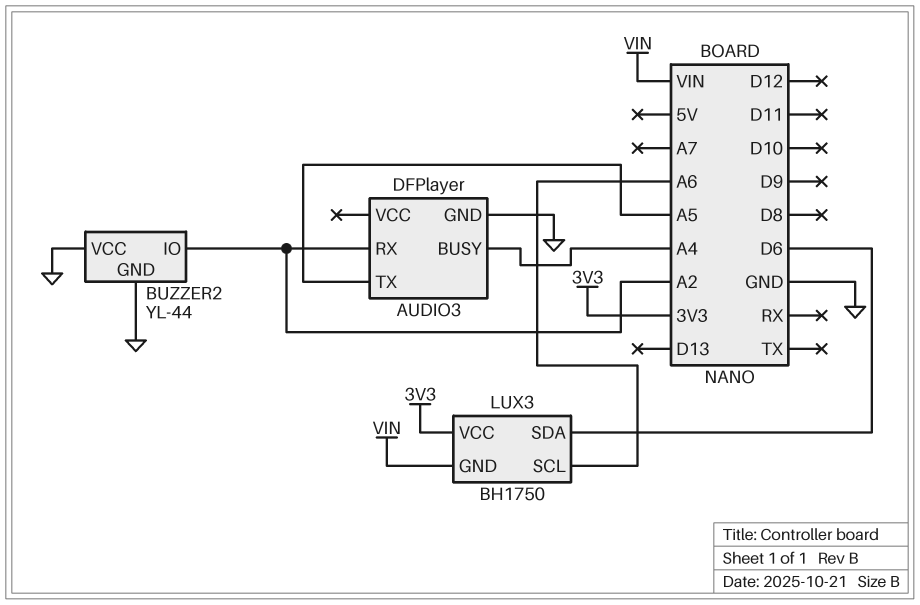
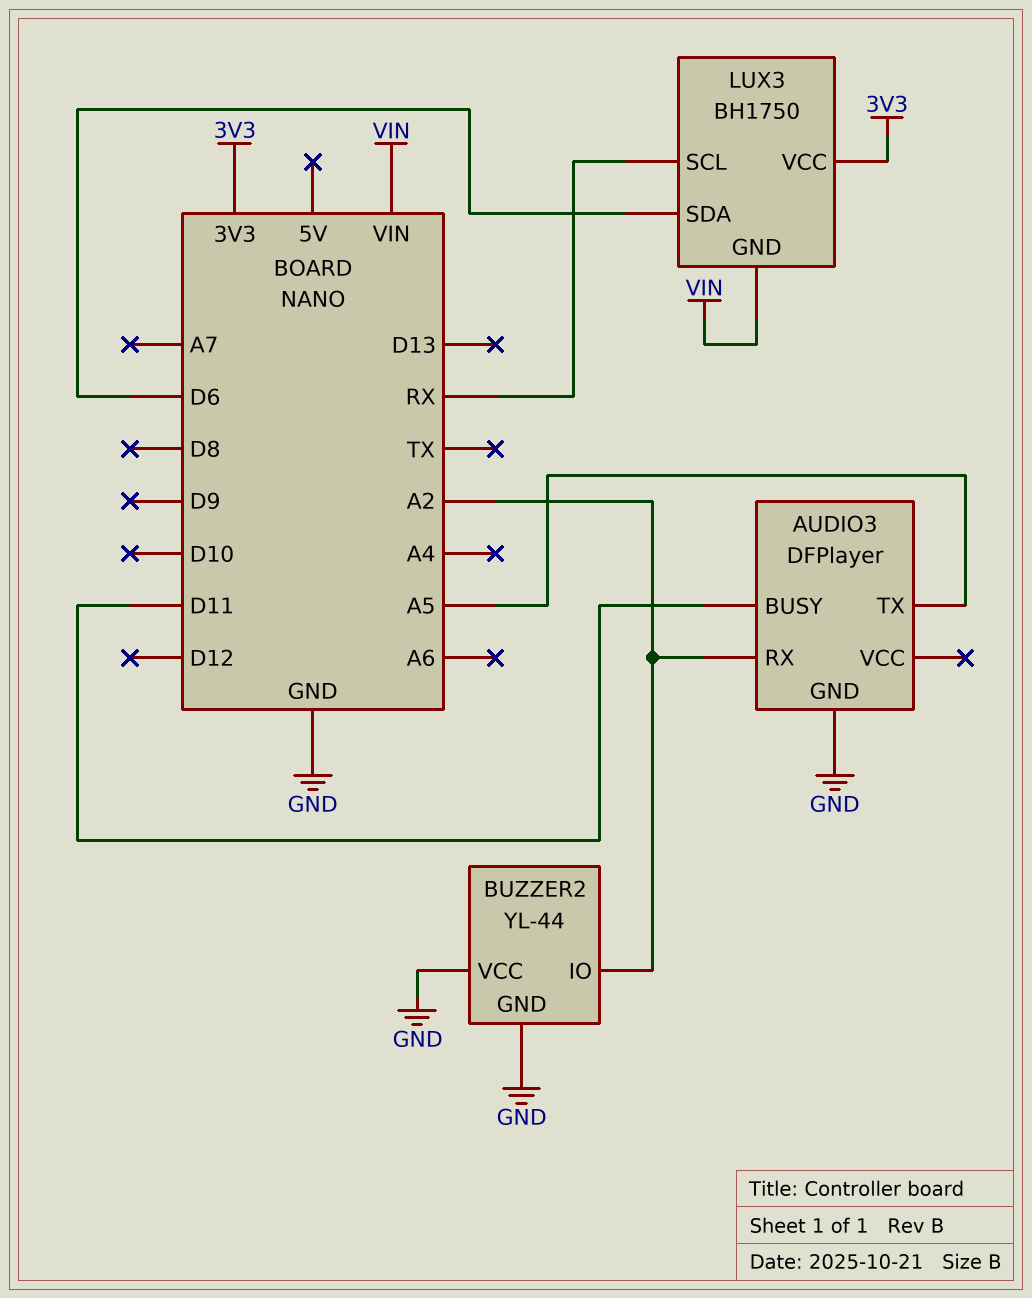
AUDIO3 pin BUSY: A4 -> D11
LUX3 pin SCL: A6 -> RX

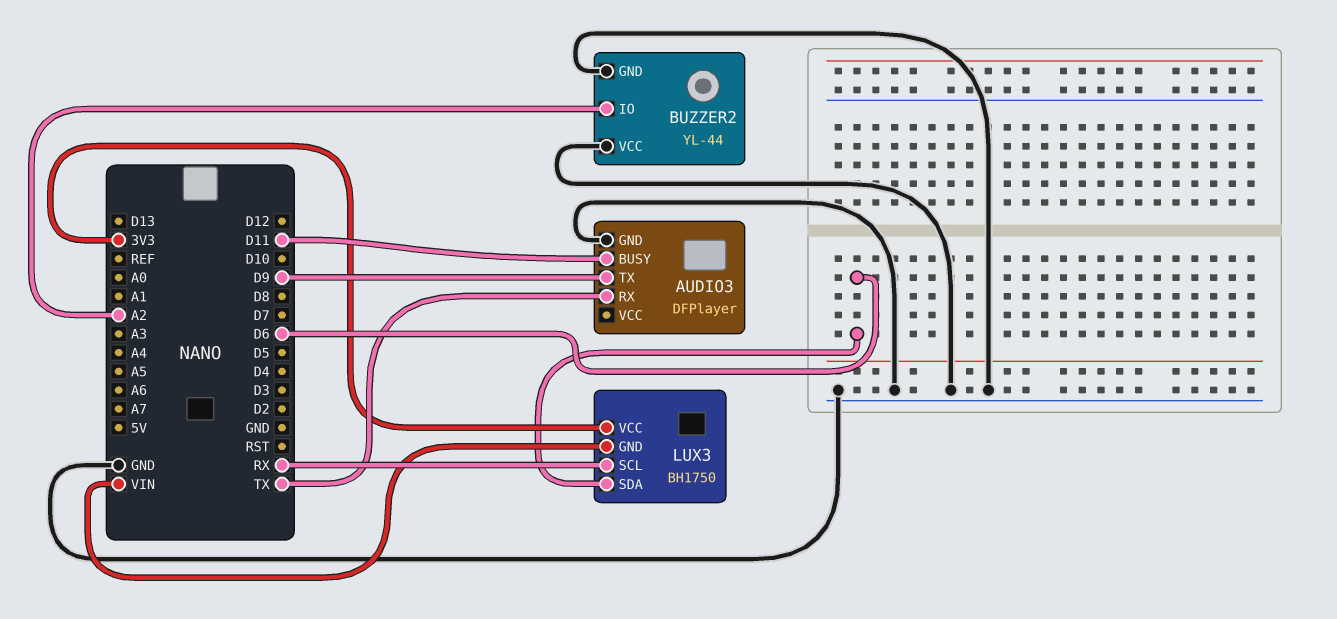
AUDIO3 pin RX: A2 -> TX
AUDIO3 pin TX: A5 -> D9

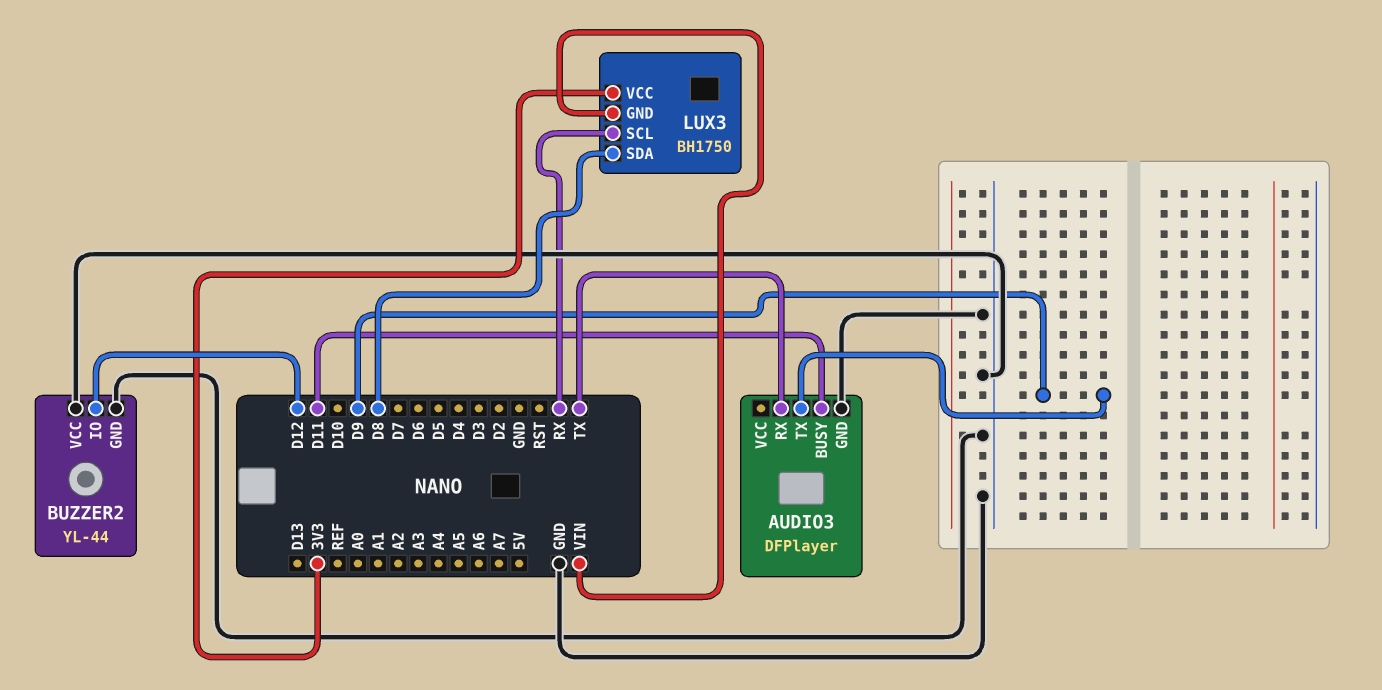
BUZZER2 pin IO: A2 -> D12
LUX3 pin SDA: D6 -> D8

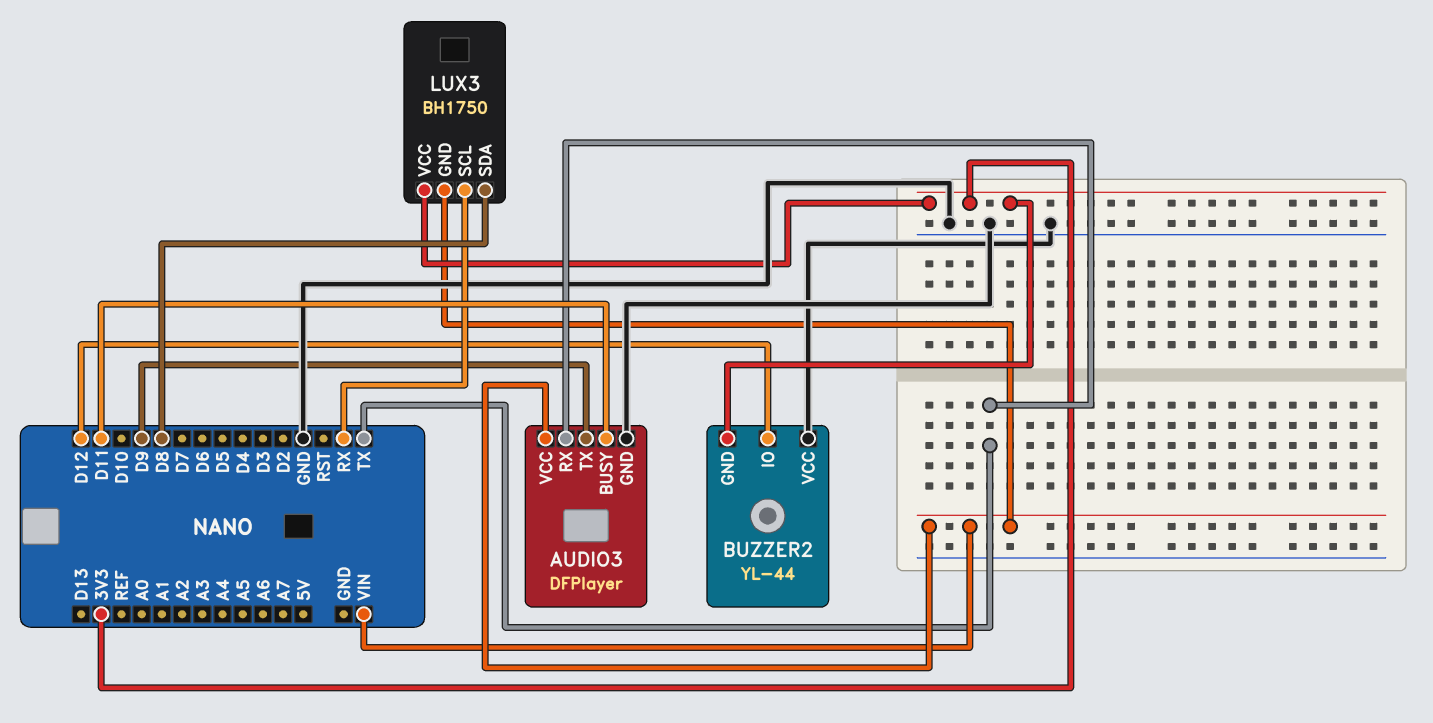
AUDIO3 pin VCC: none -> VIN
BUZZER2 pin GND: GND -> 3V3

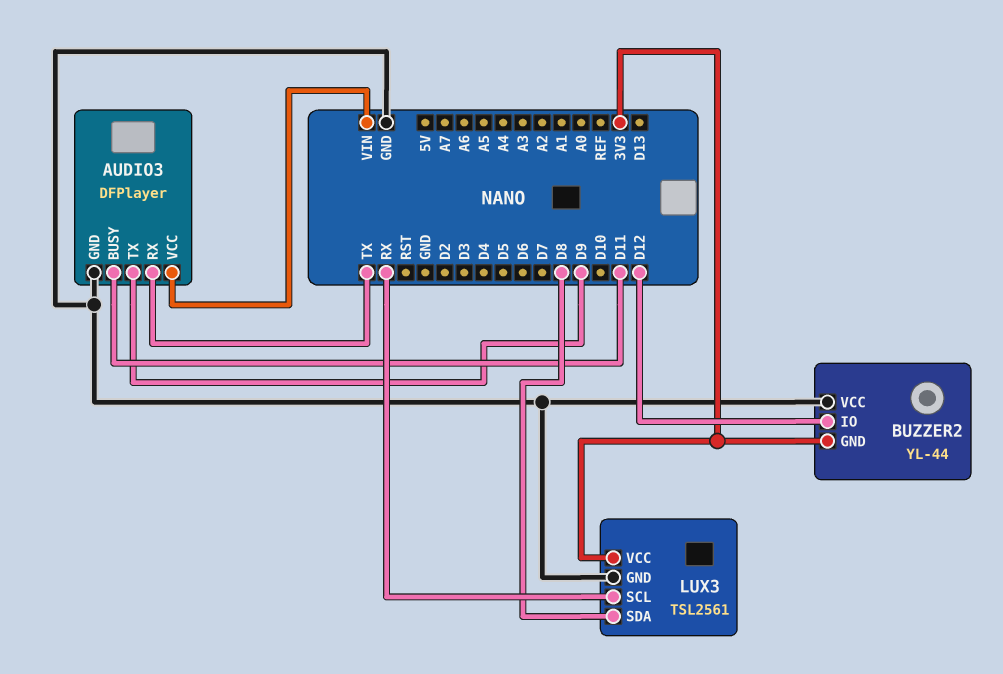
LUX3: BH1750 -> TSL2561
LUX3 pin GND: VIN -> GND

